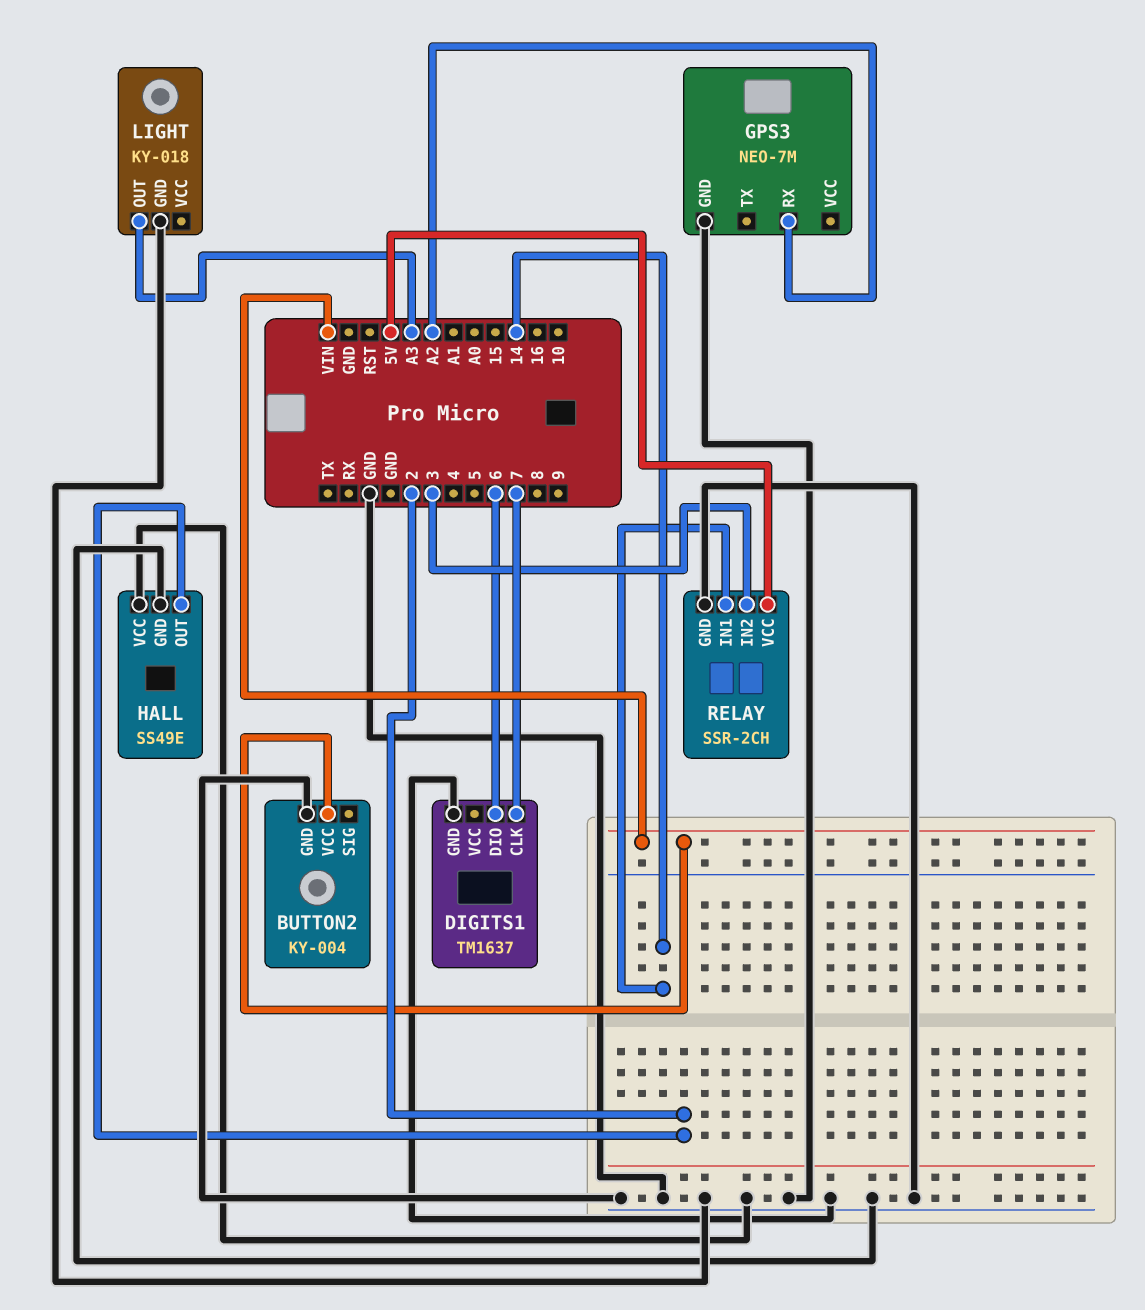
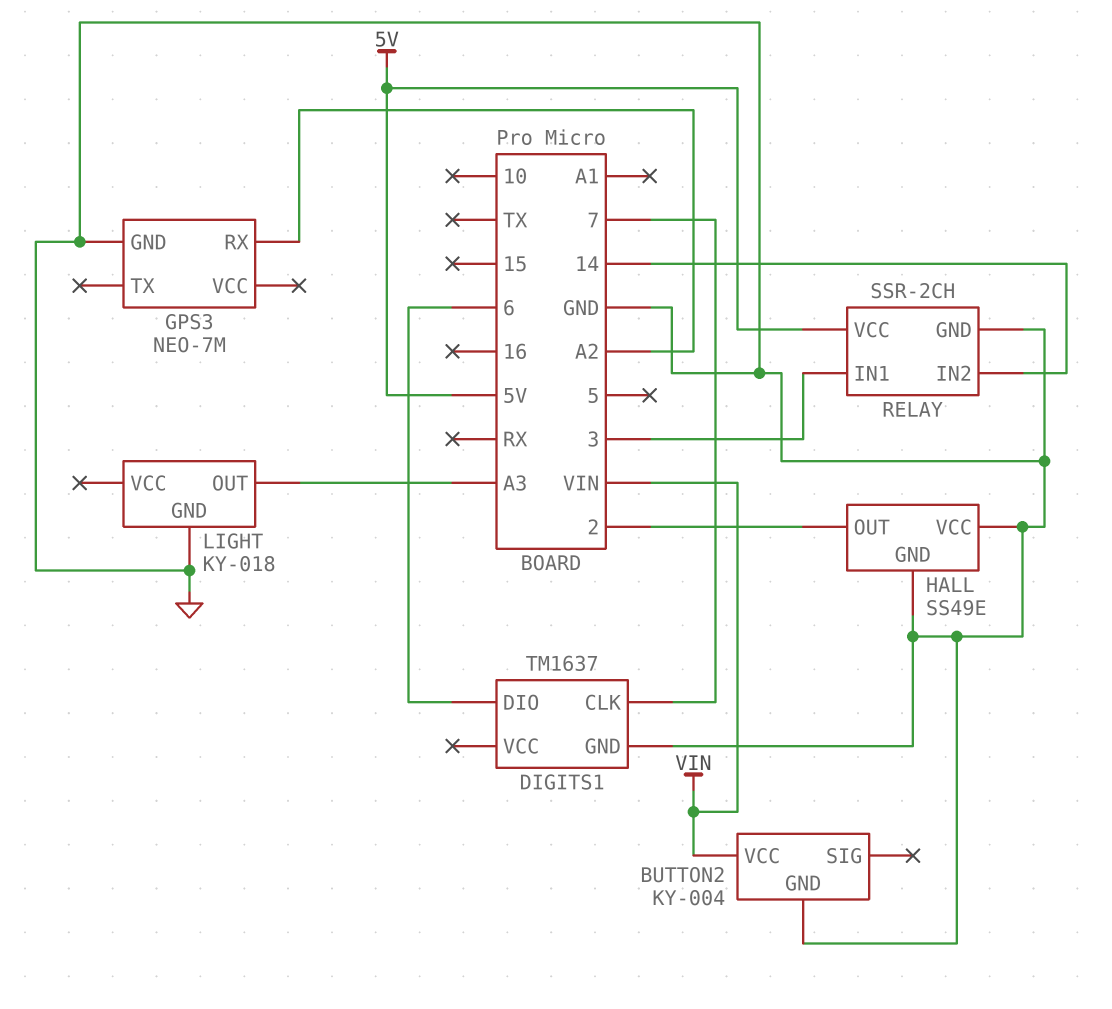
RELAY pin IN1: 14 -> 3
RELAY pin IN2: 3 -> 14

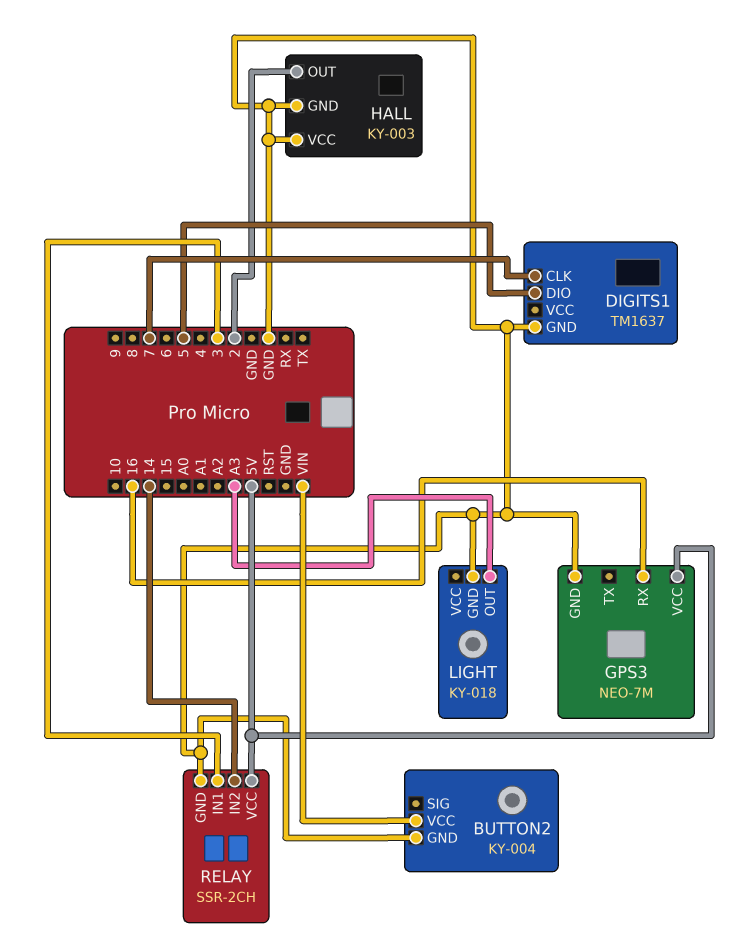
DIGITS1 pin DIO: 6 -> 5
GPS3 pin RX: A2 -> 16
GPS3 pin VCC: none -> 5V
HALL: SS49E -> KY-003

